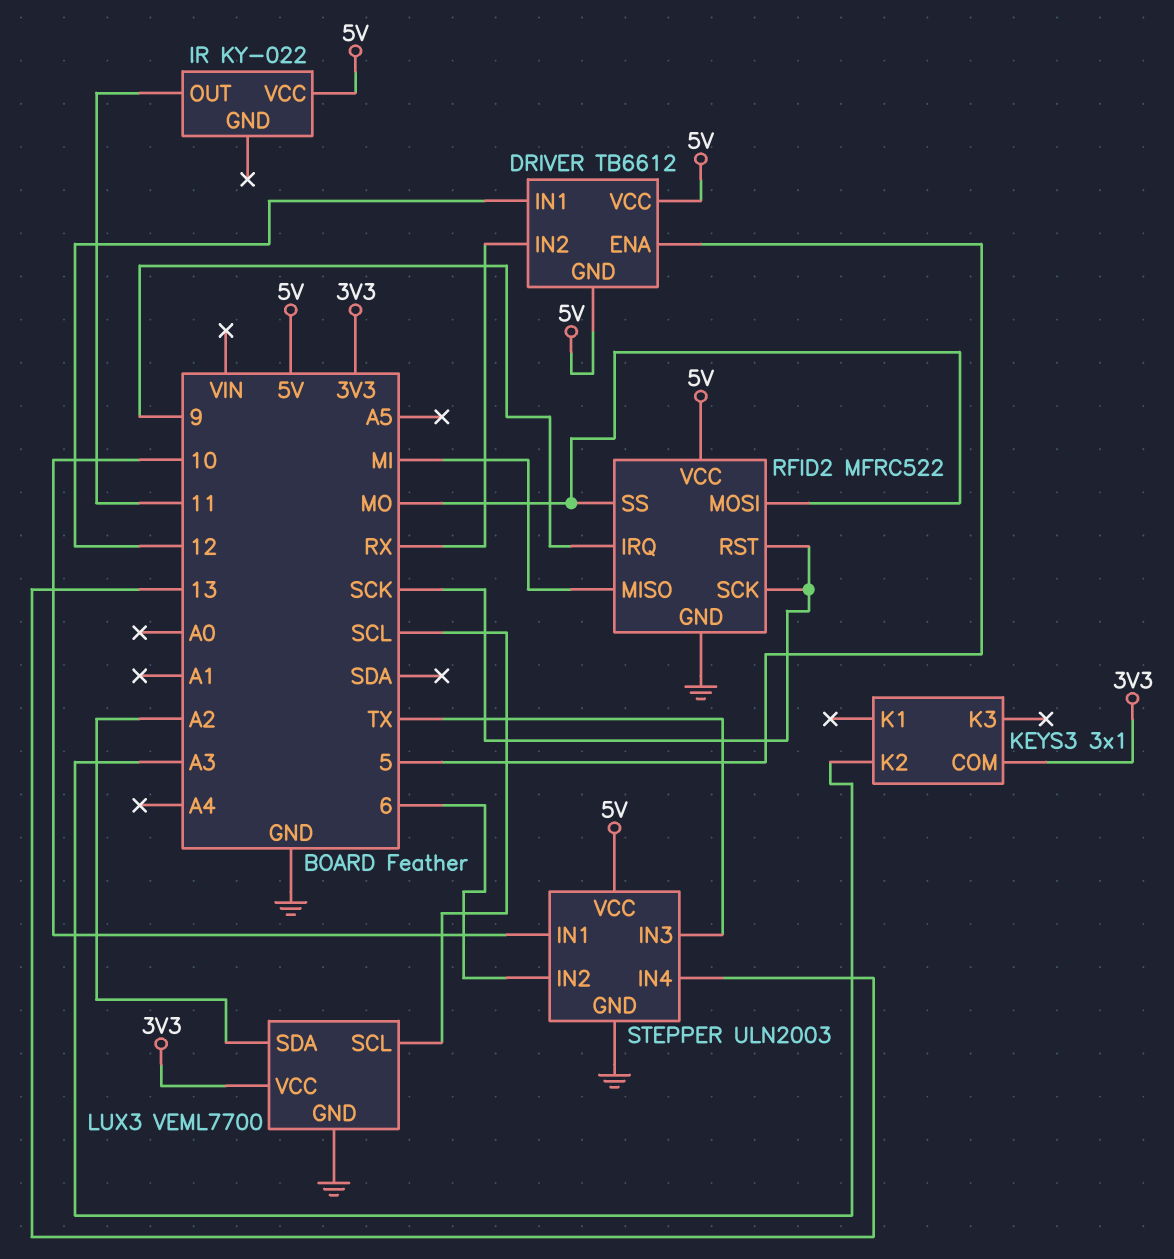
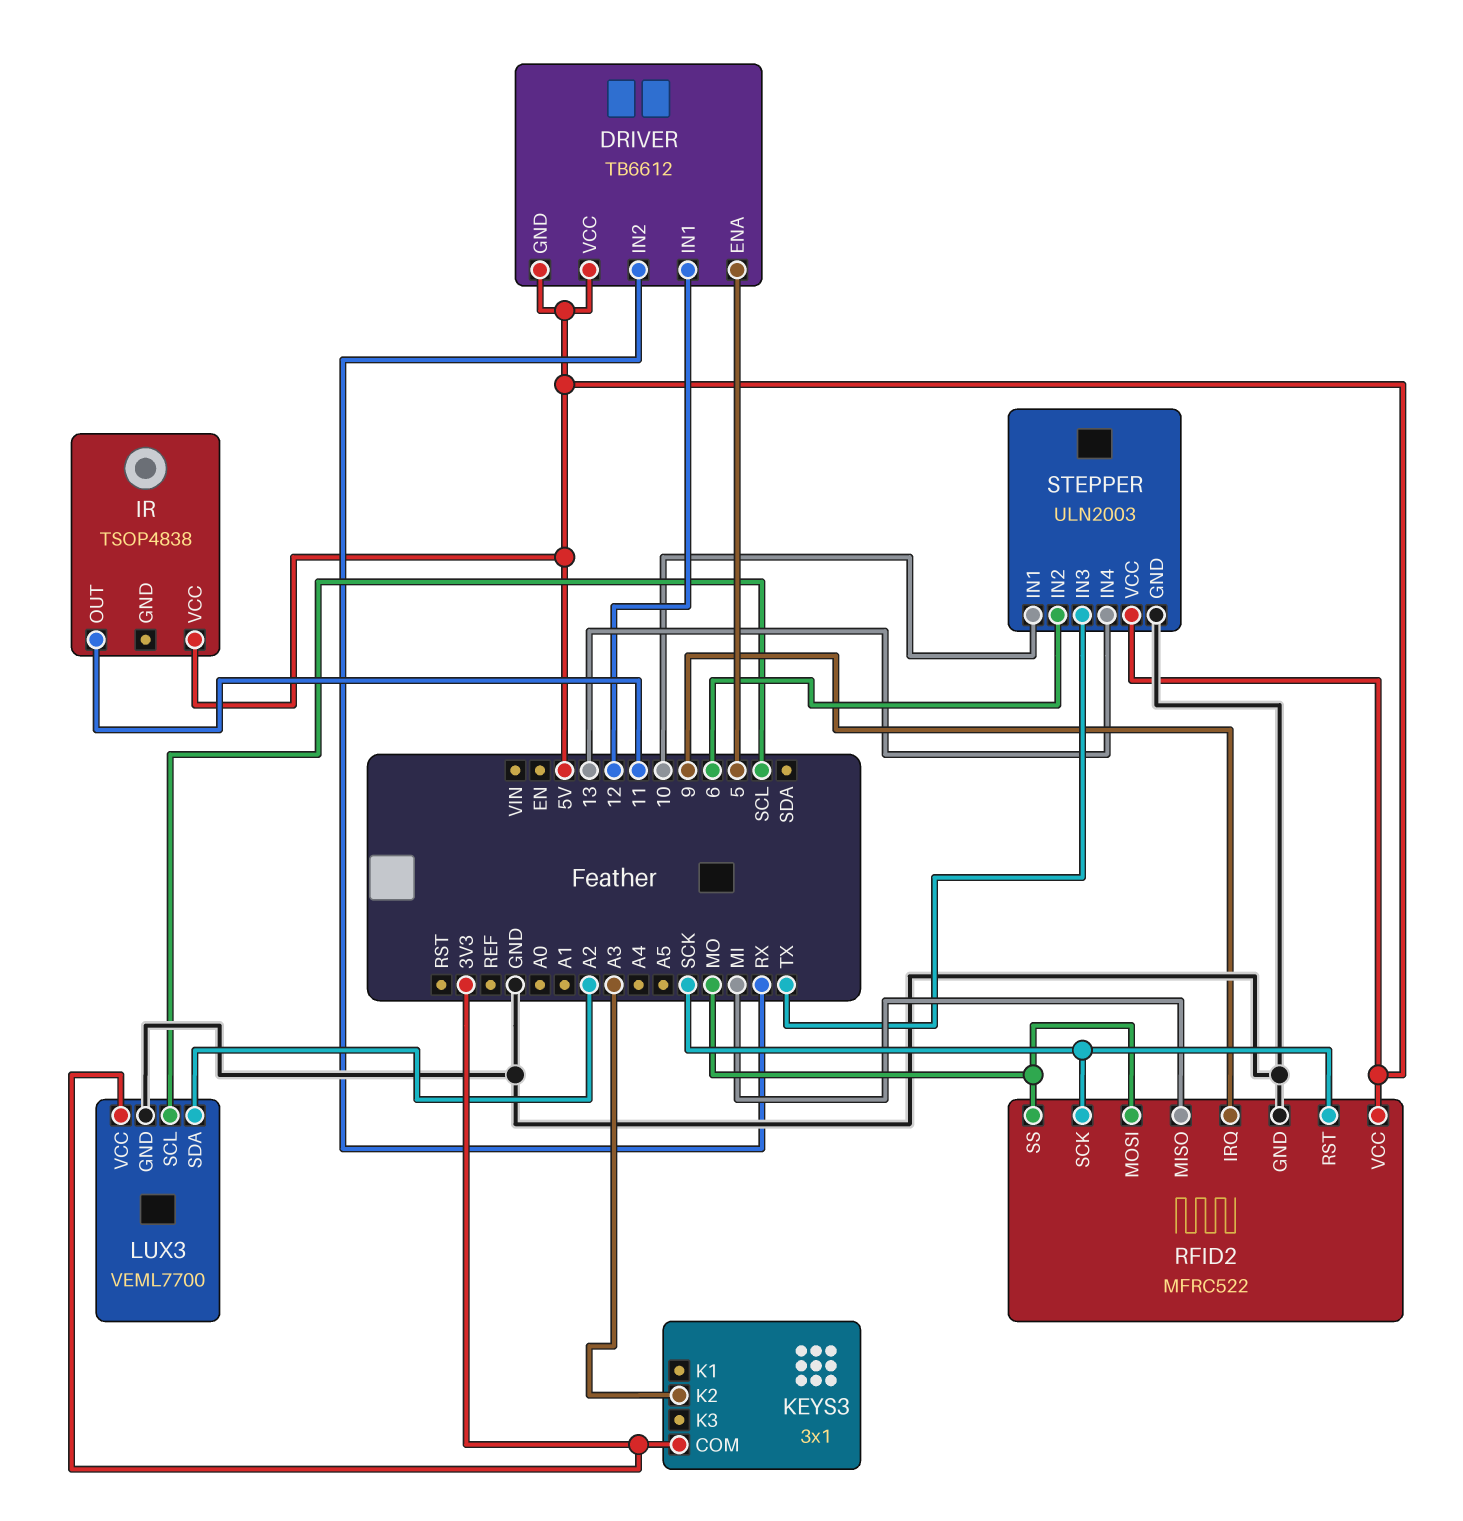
IR: KY-022 -> TSOP4838

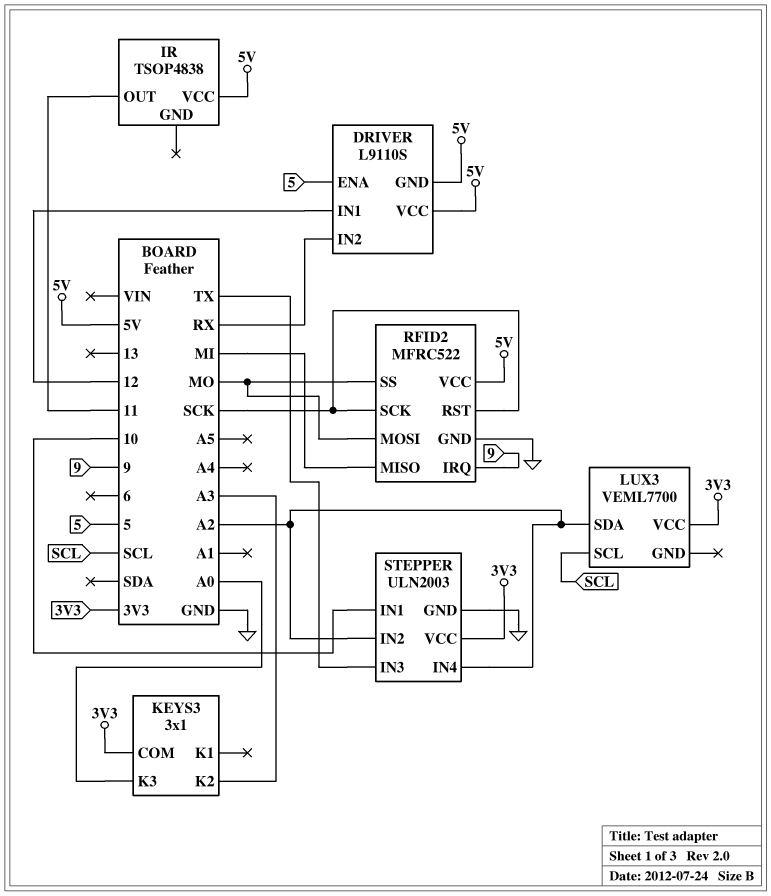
DRIVER: TB6612 -> L9110S
KEYS3 pin K3: none -> A0
LUX3 pin GND: GND -> none
STEPPER pin IN2: 6 -> A2
STEPPER pin IN4: 13 -> A2
STEPPER pin VCC: 5V -> 3V3

